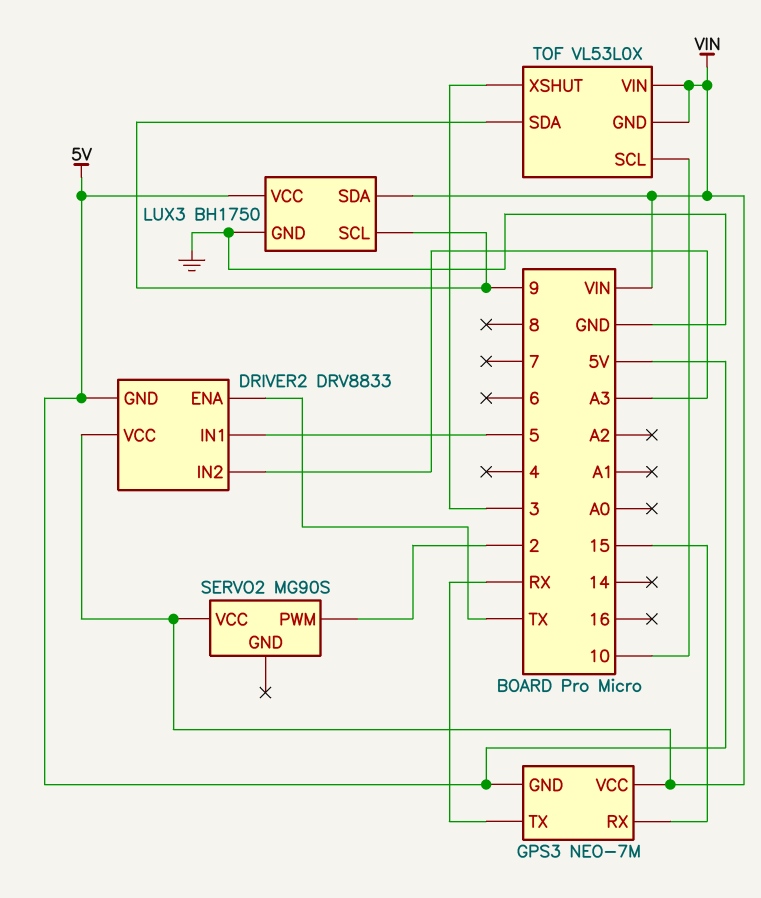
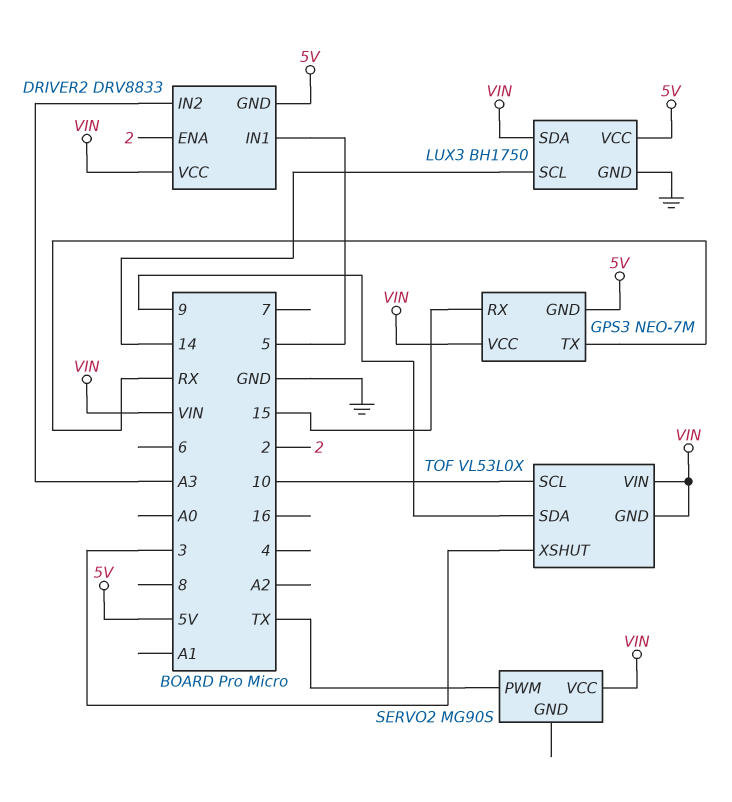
DRIVER2 pin ENA: TX -> 2
LUX3 pin SCL: 9 -> 14
SERVO2 pin PWM: 2 -> TX

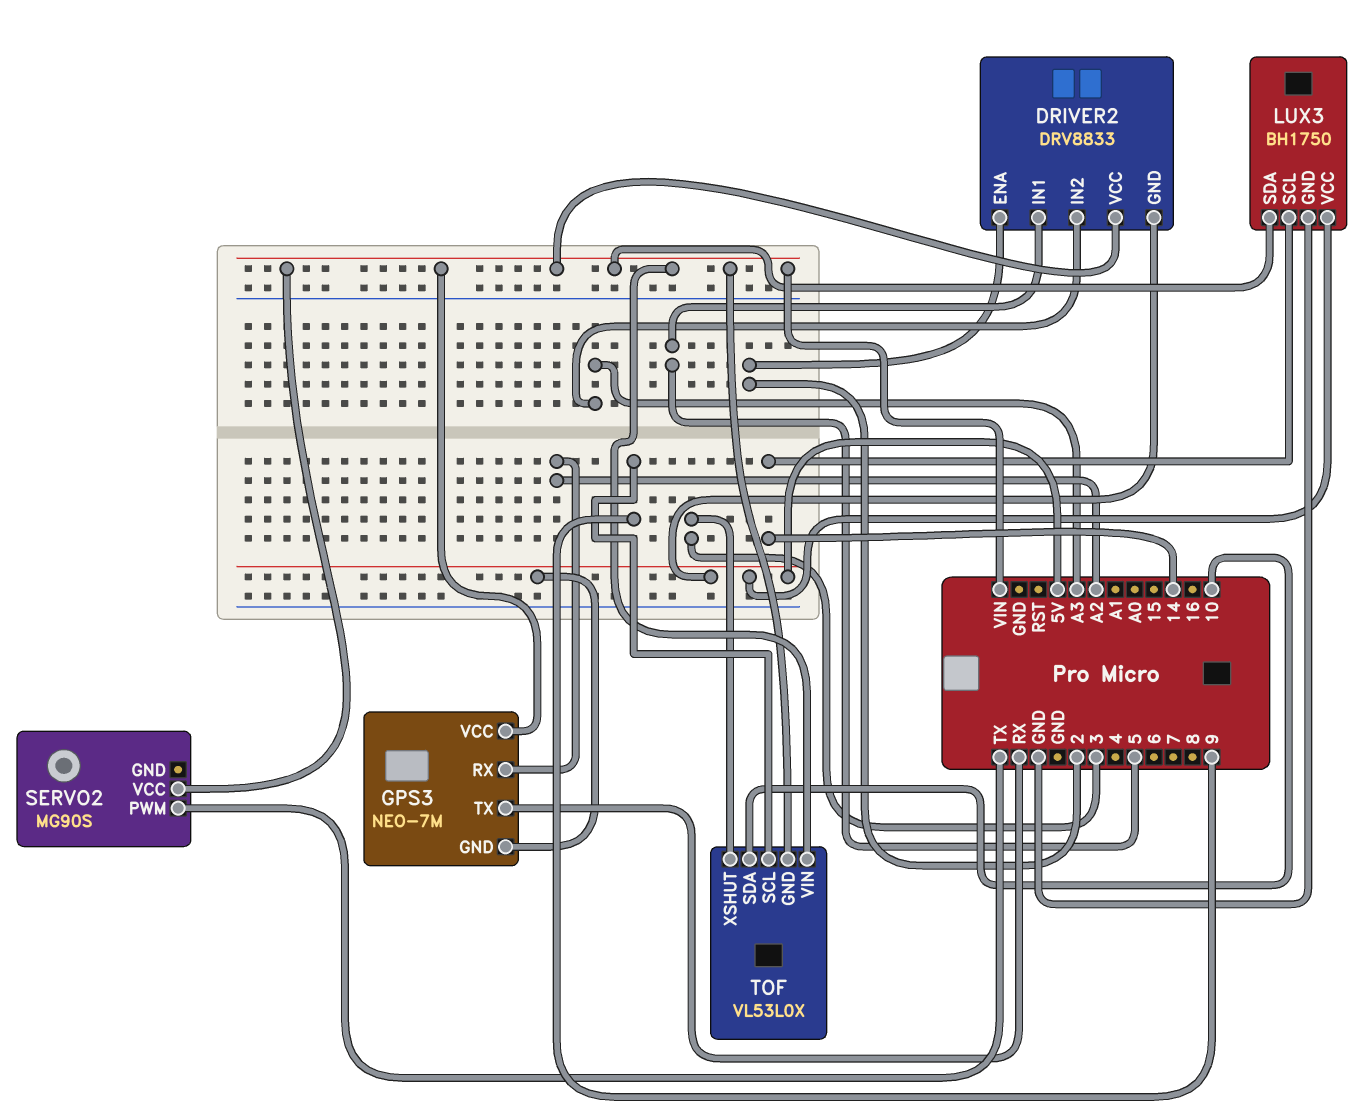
GPS3 pin RX: 15 -> A2
TOF pin SCL: 10 -> 9
TOF pin SDA: 9 -> 10

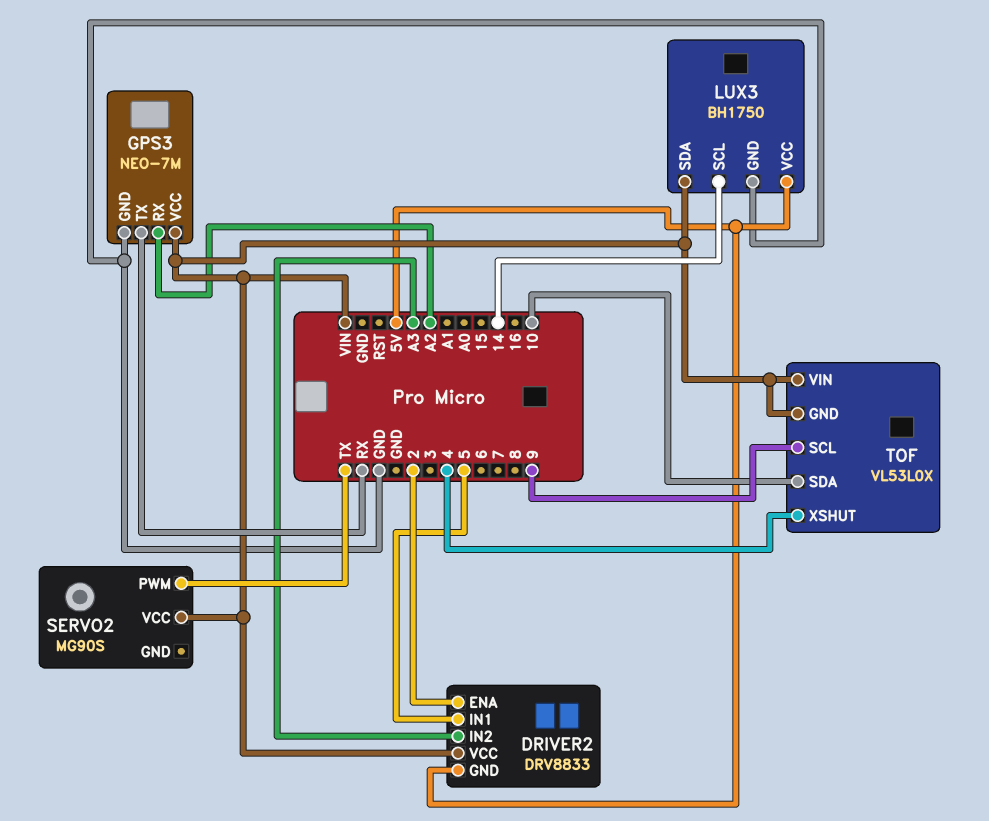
GPS3 pin GND: 5V -> GND
TOF pin XSHUT: 3 -> 4

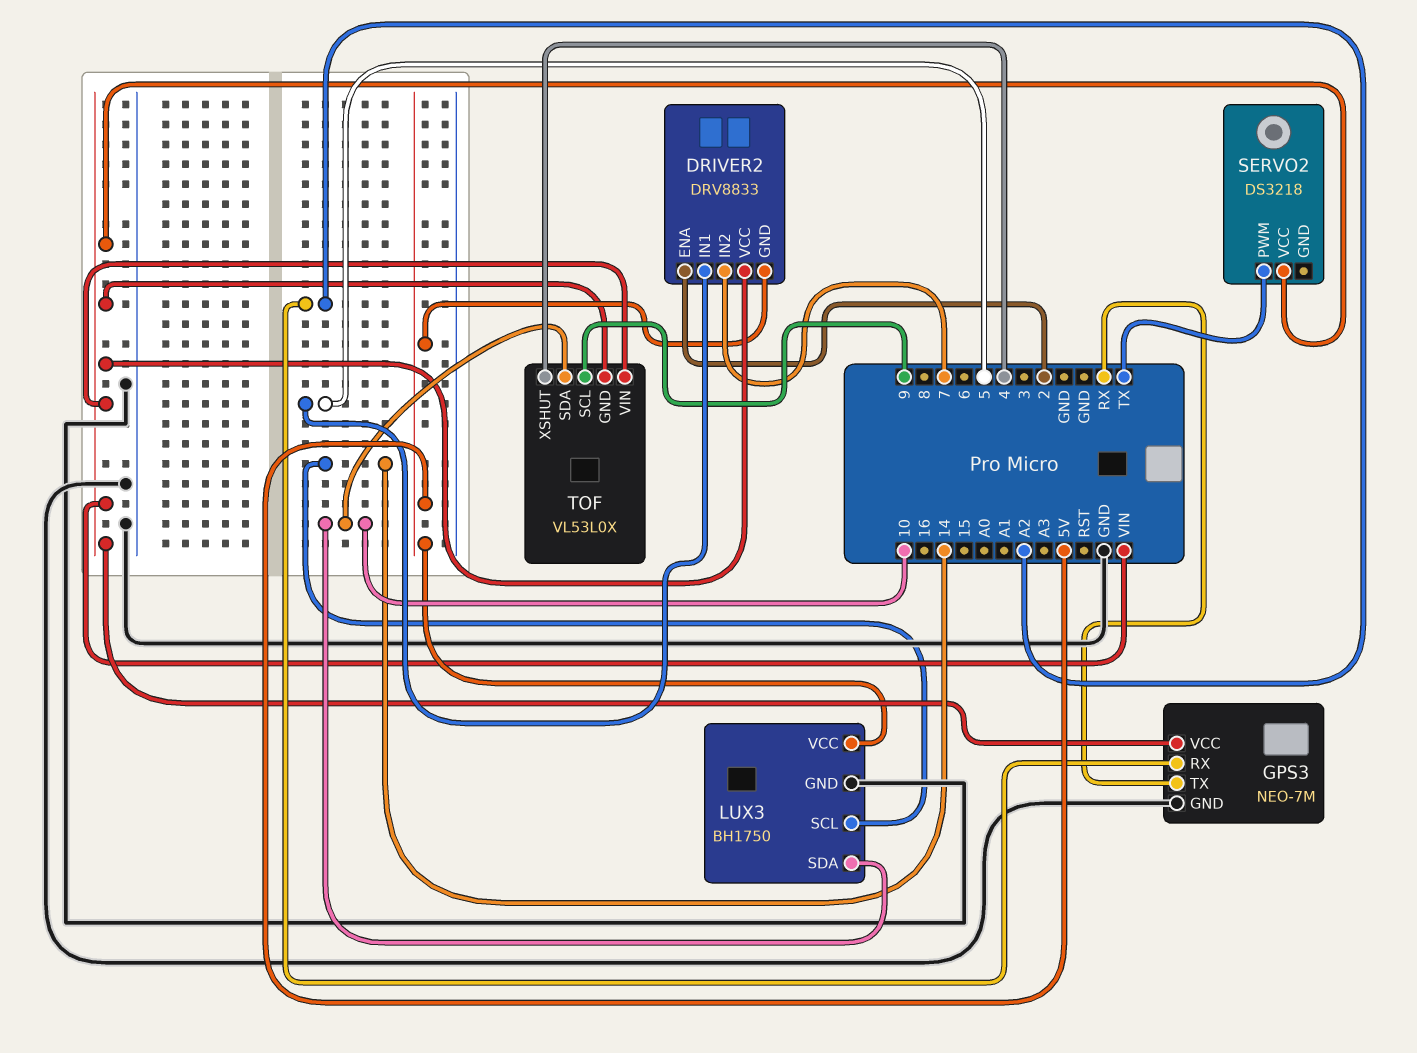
DRIVER2 pin IN2: A3 -> 7
LUX3 pin SDA: VIN -> 10
SERVO2: MG90S -> DS3218

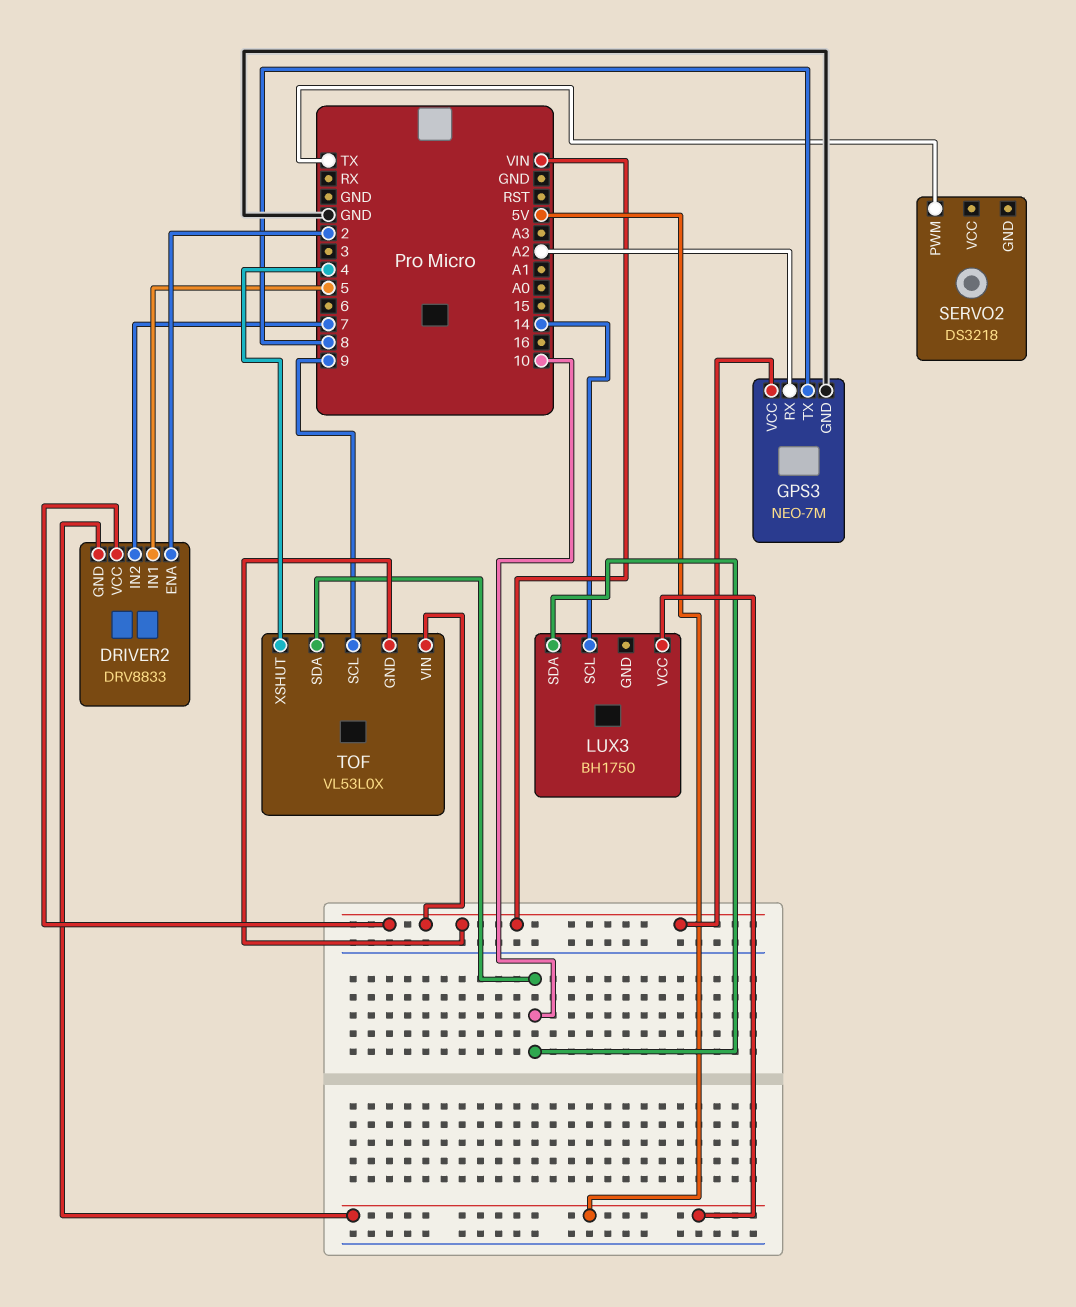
GPS3 pin TX: RX -> 8
LUX3 pin GND: GND -> none
SERVO2 pin VCC: VIN -> none

